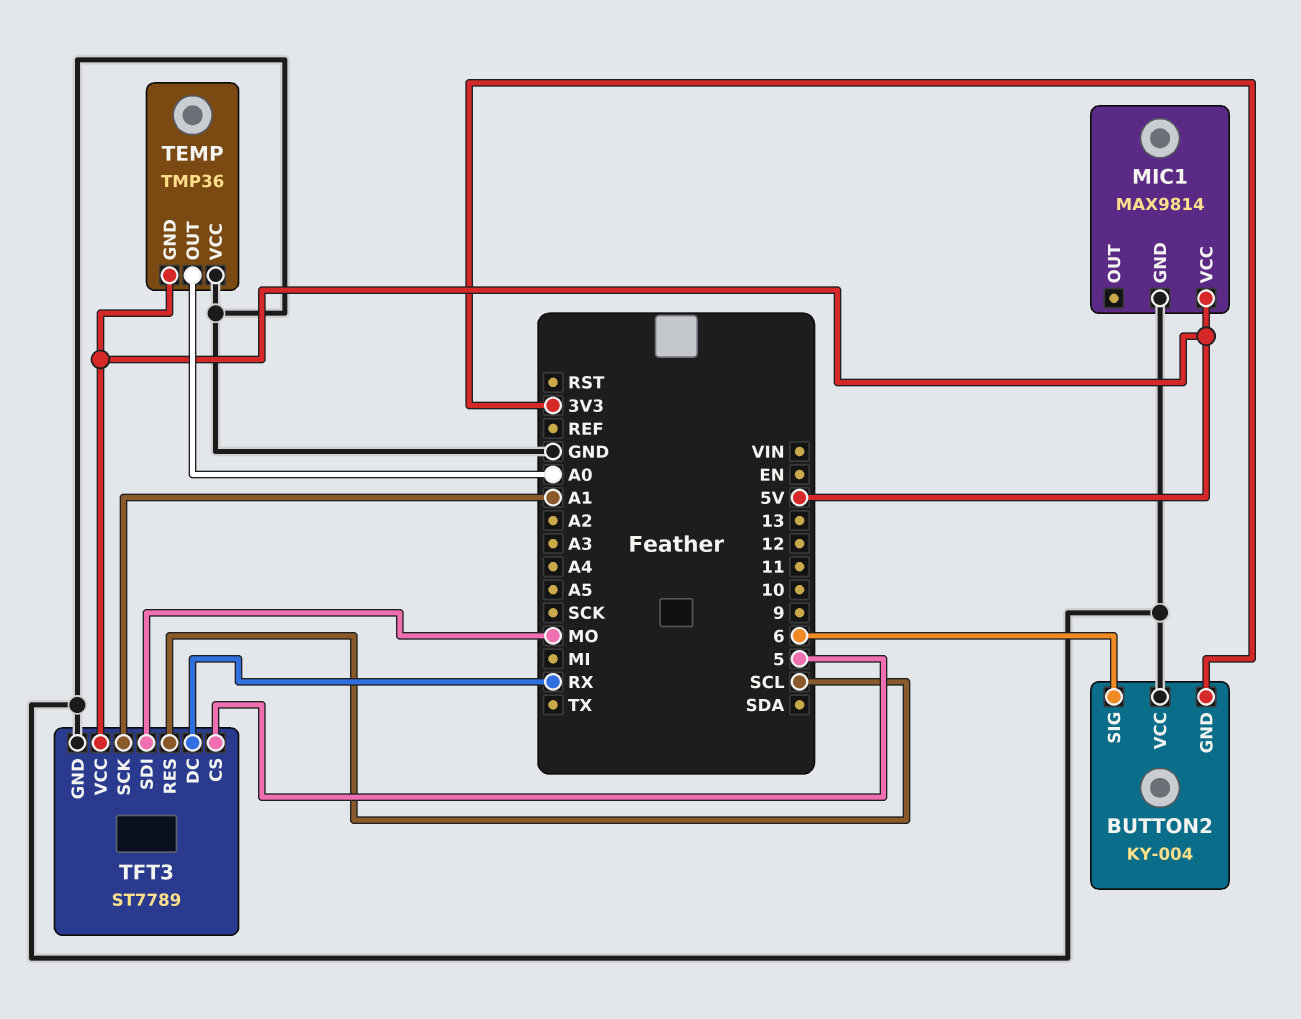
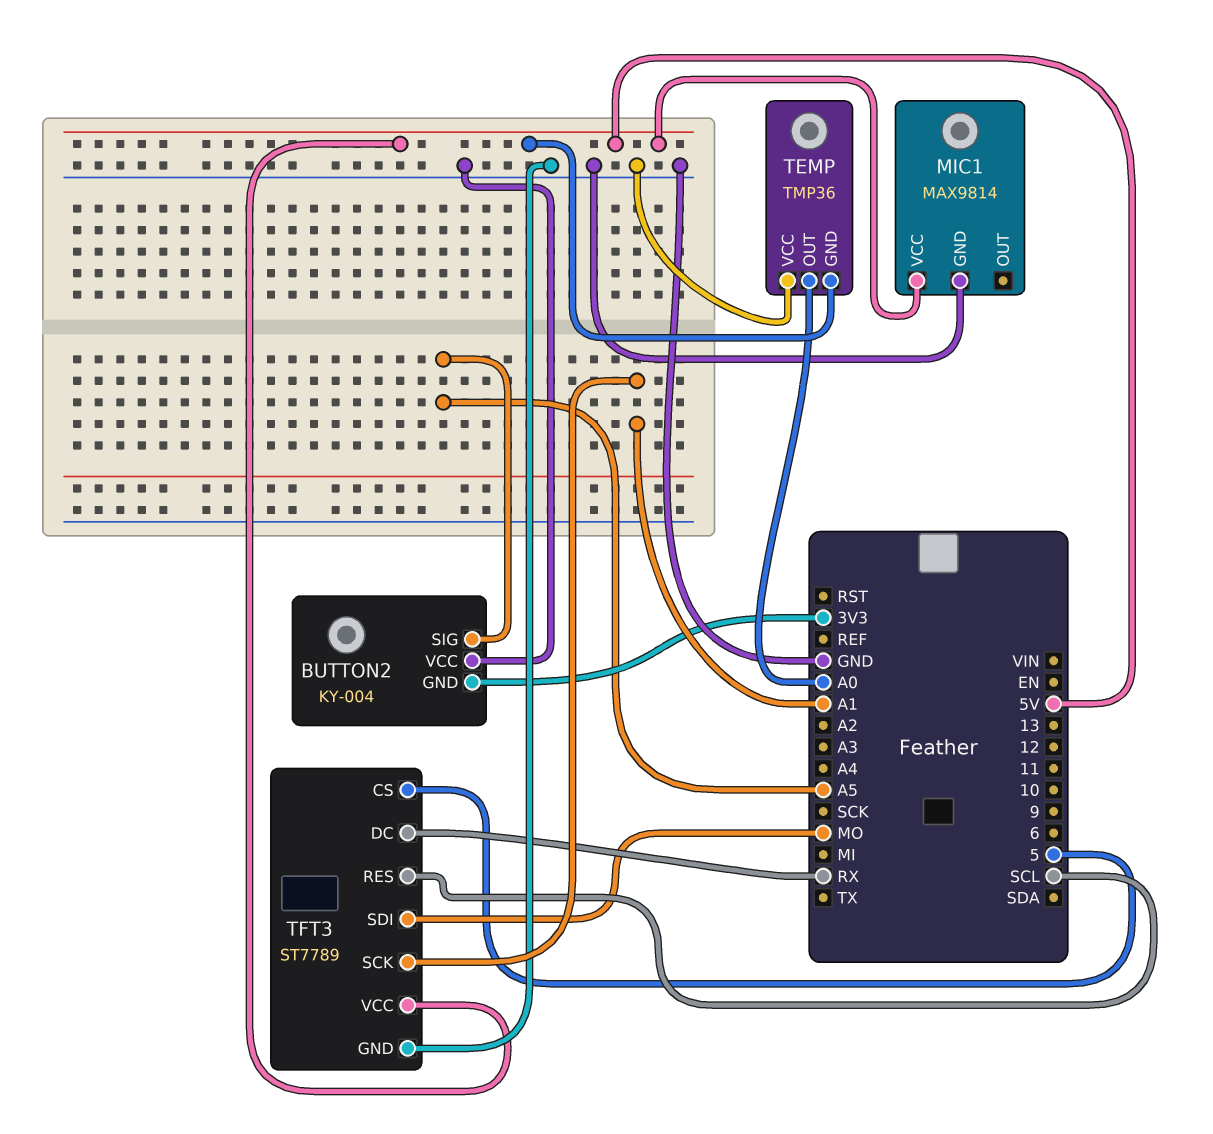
BUTTON2 pin SIG: 6 -> A5

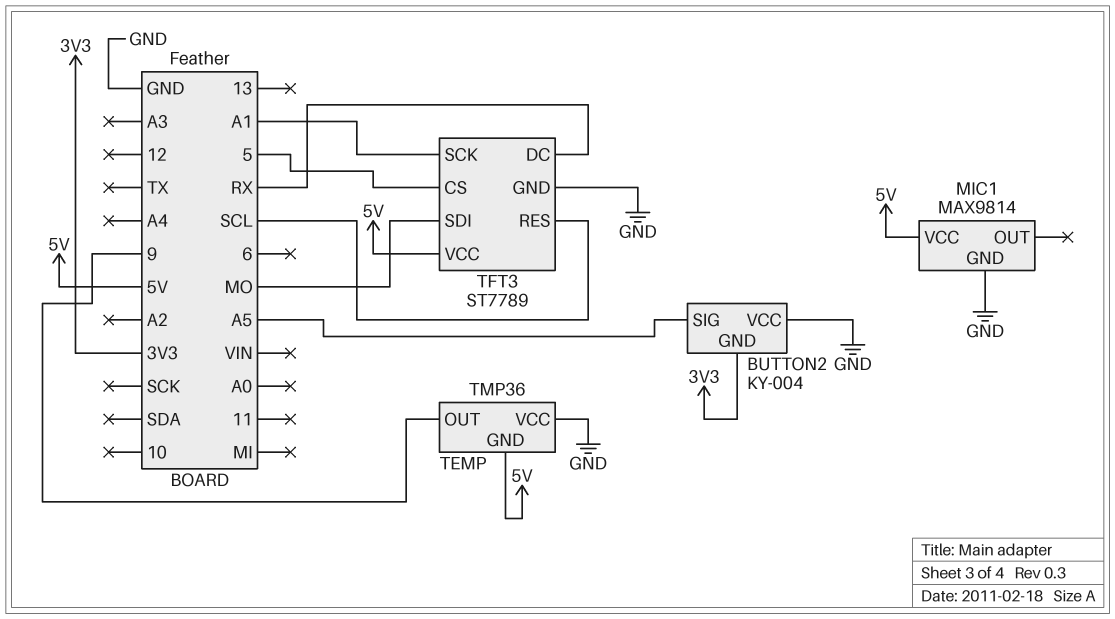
TEMP pin OUT: A0 -> 9

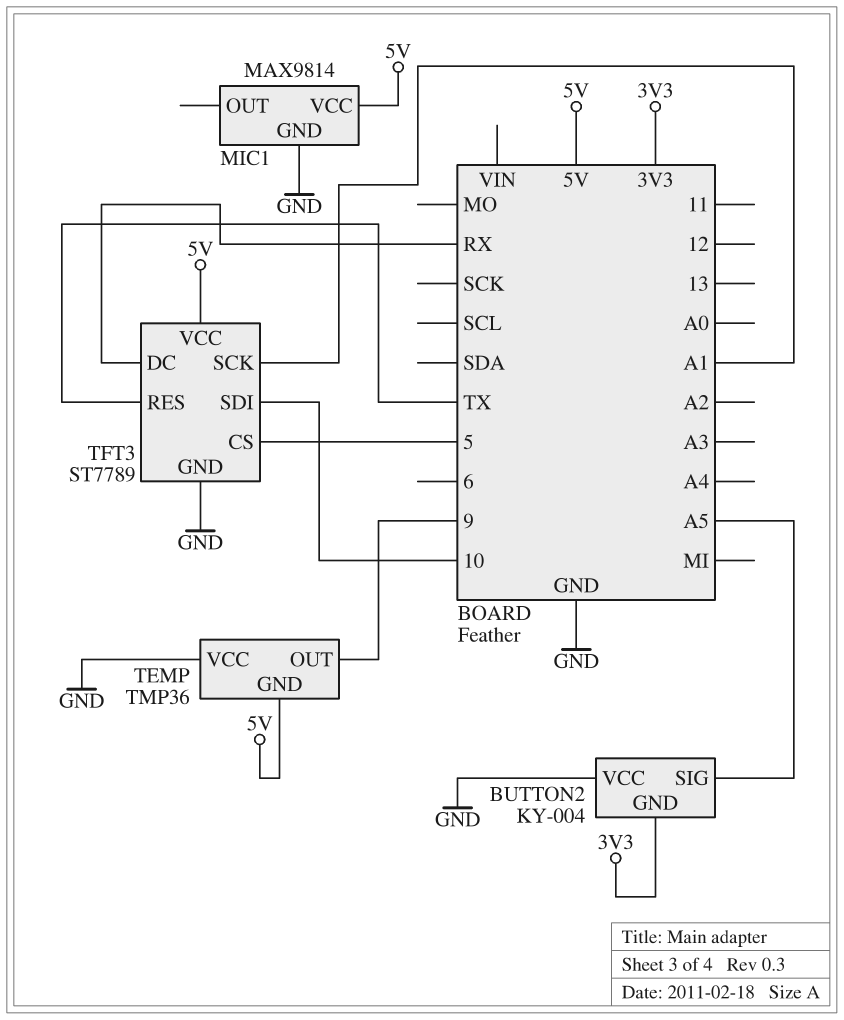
TFT3 pin RES: SCL -> TX
TFT3 pin SDI: MO -> 10

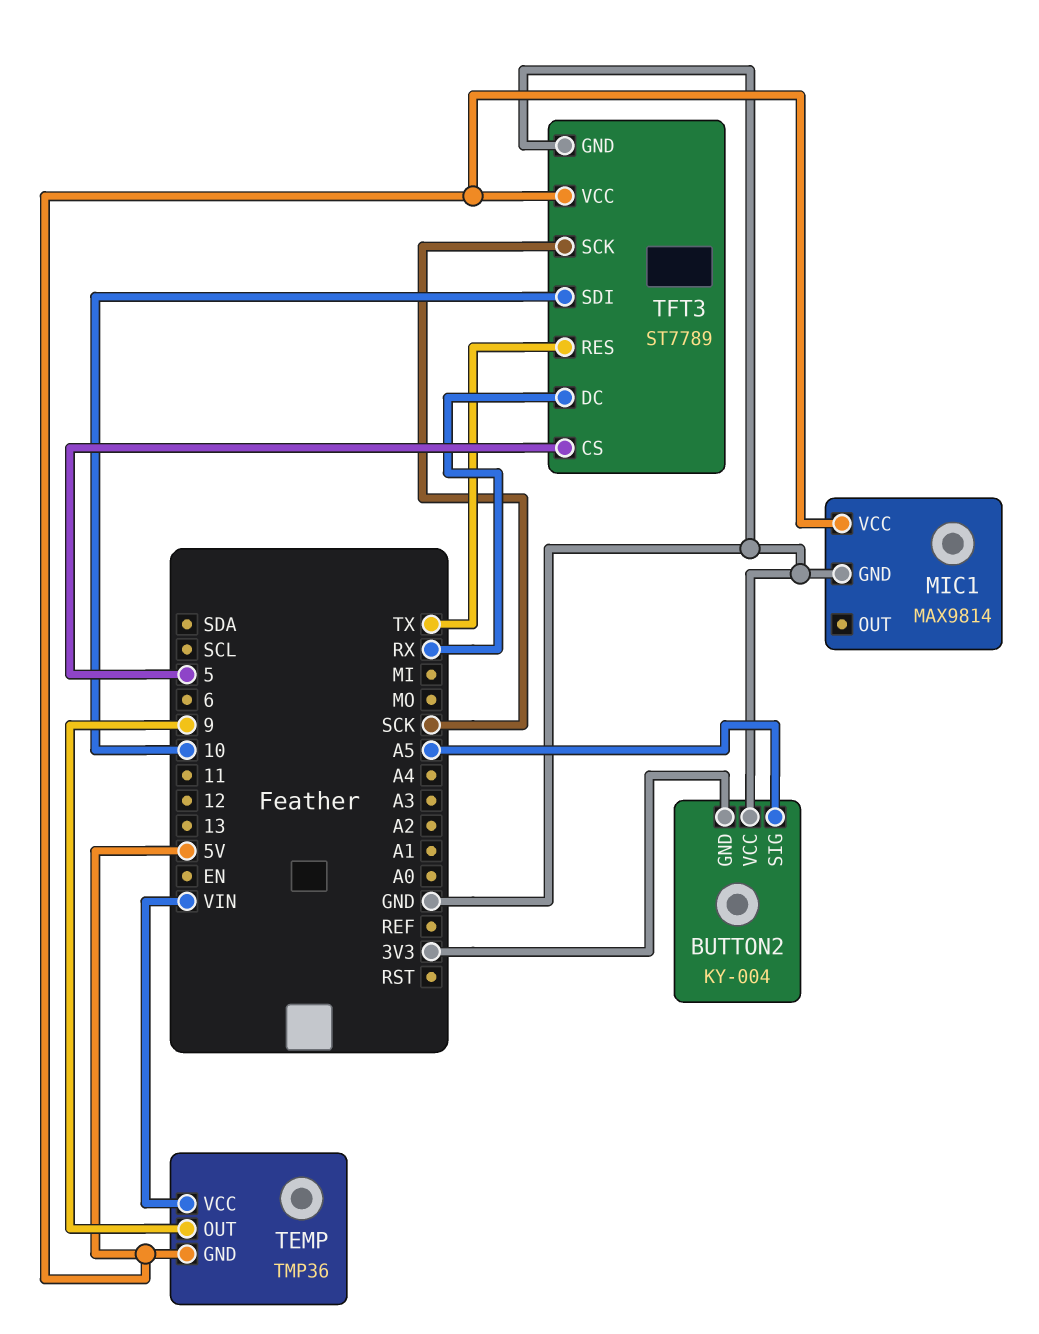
TEMP pin VCC: GND -> VIN
TFT3 pin SCK: A1 -> SCK

